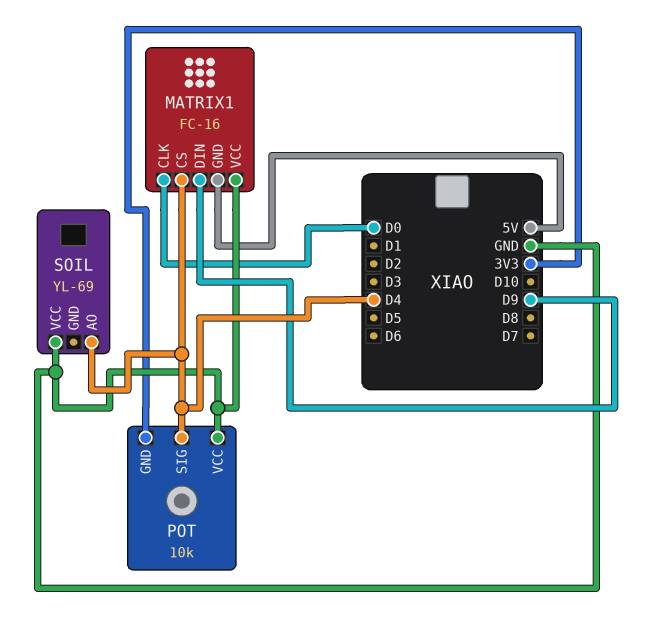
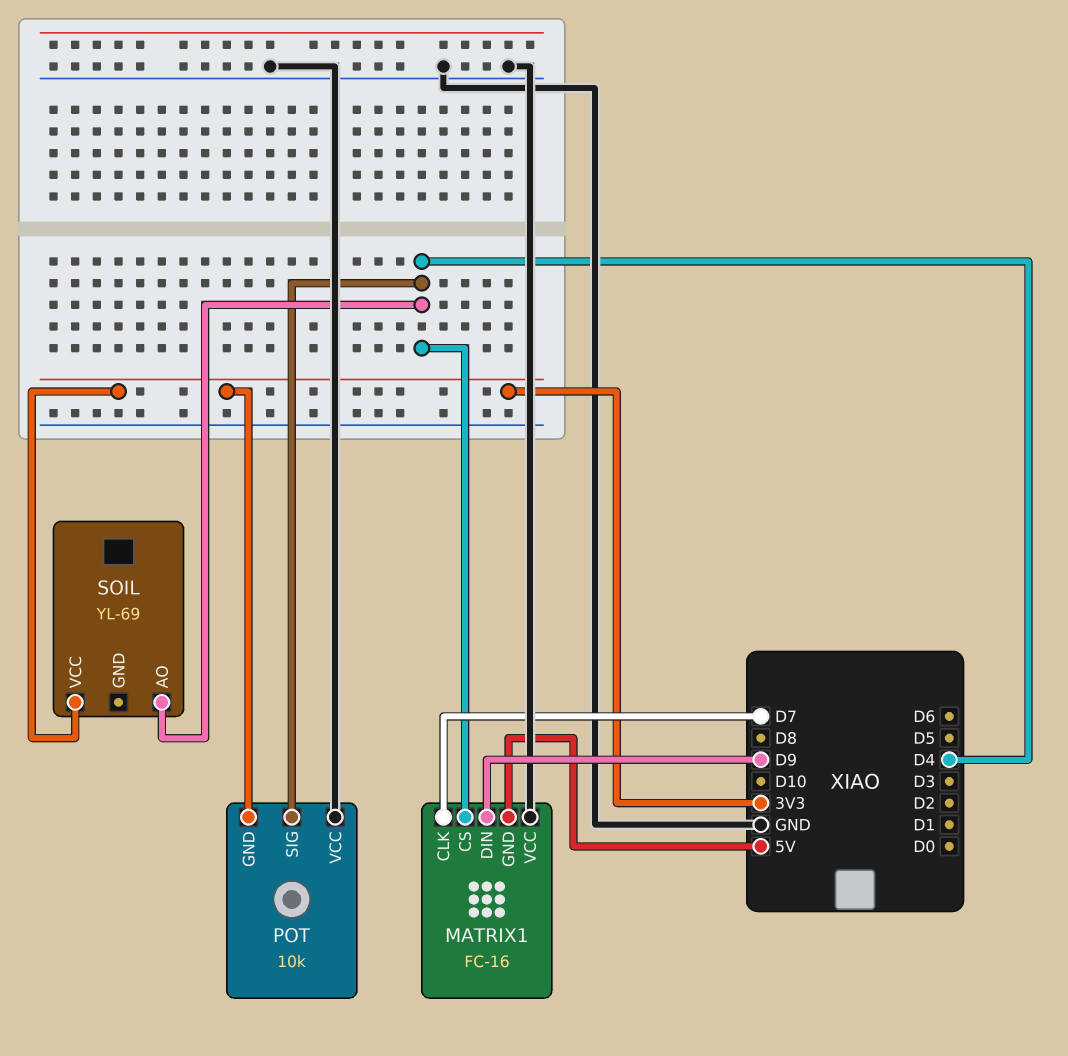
MATRIX1 pin CLK: D0 -> D7
SOIL pin VCC: GND -> 3V3

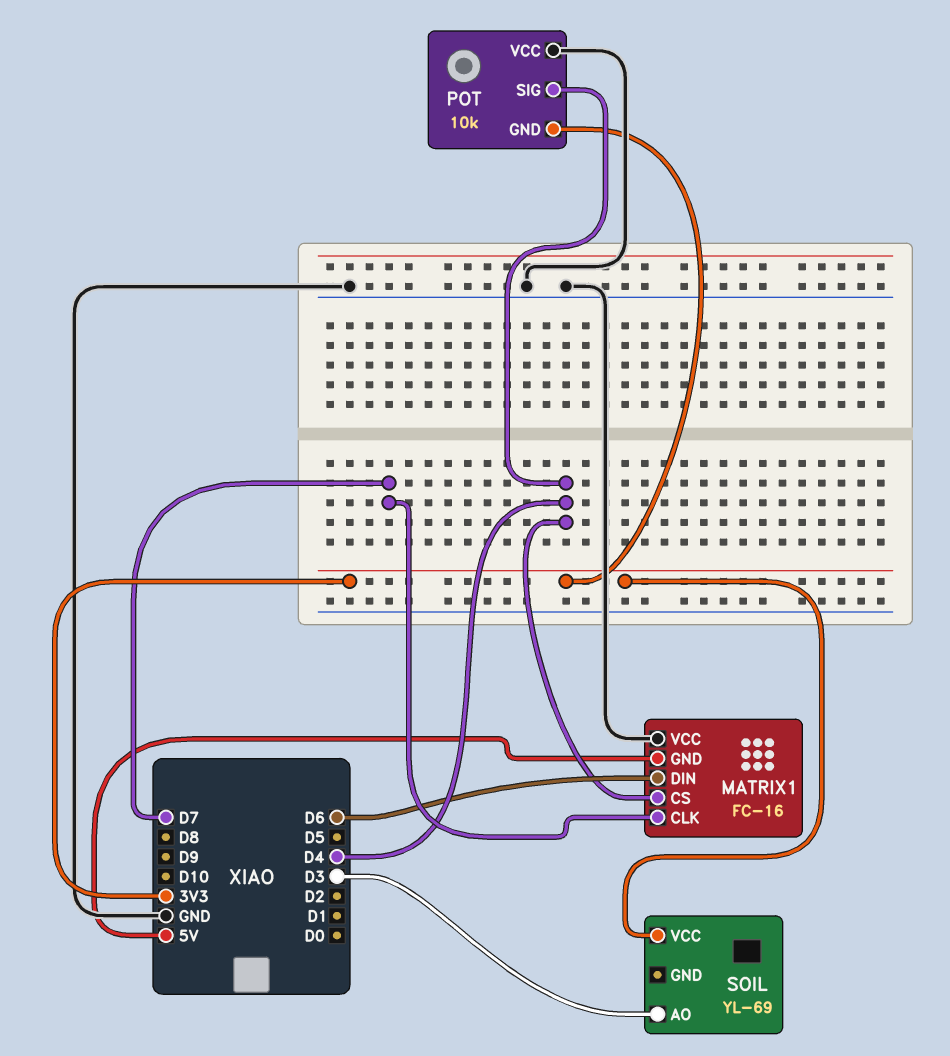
MATRIX1 pin DIN: D9 -> D6
SOIL pin AO: D4 -> D3

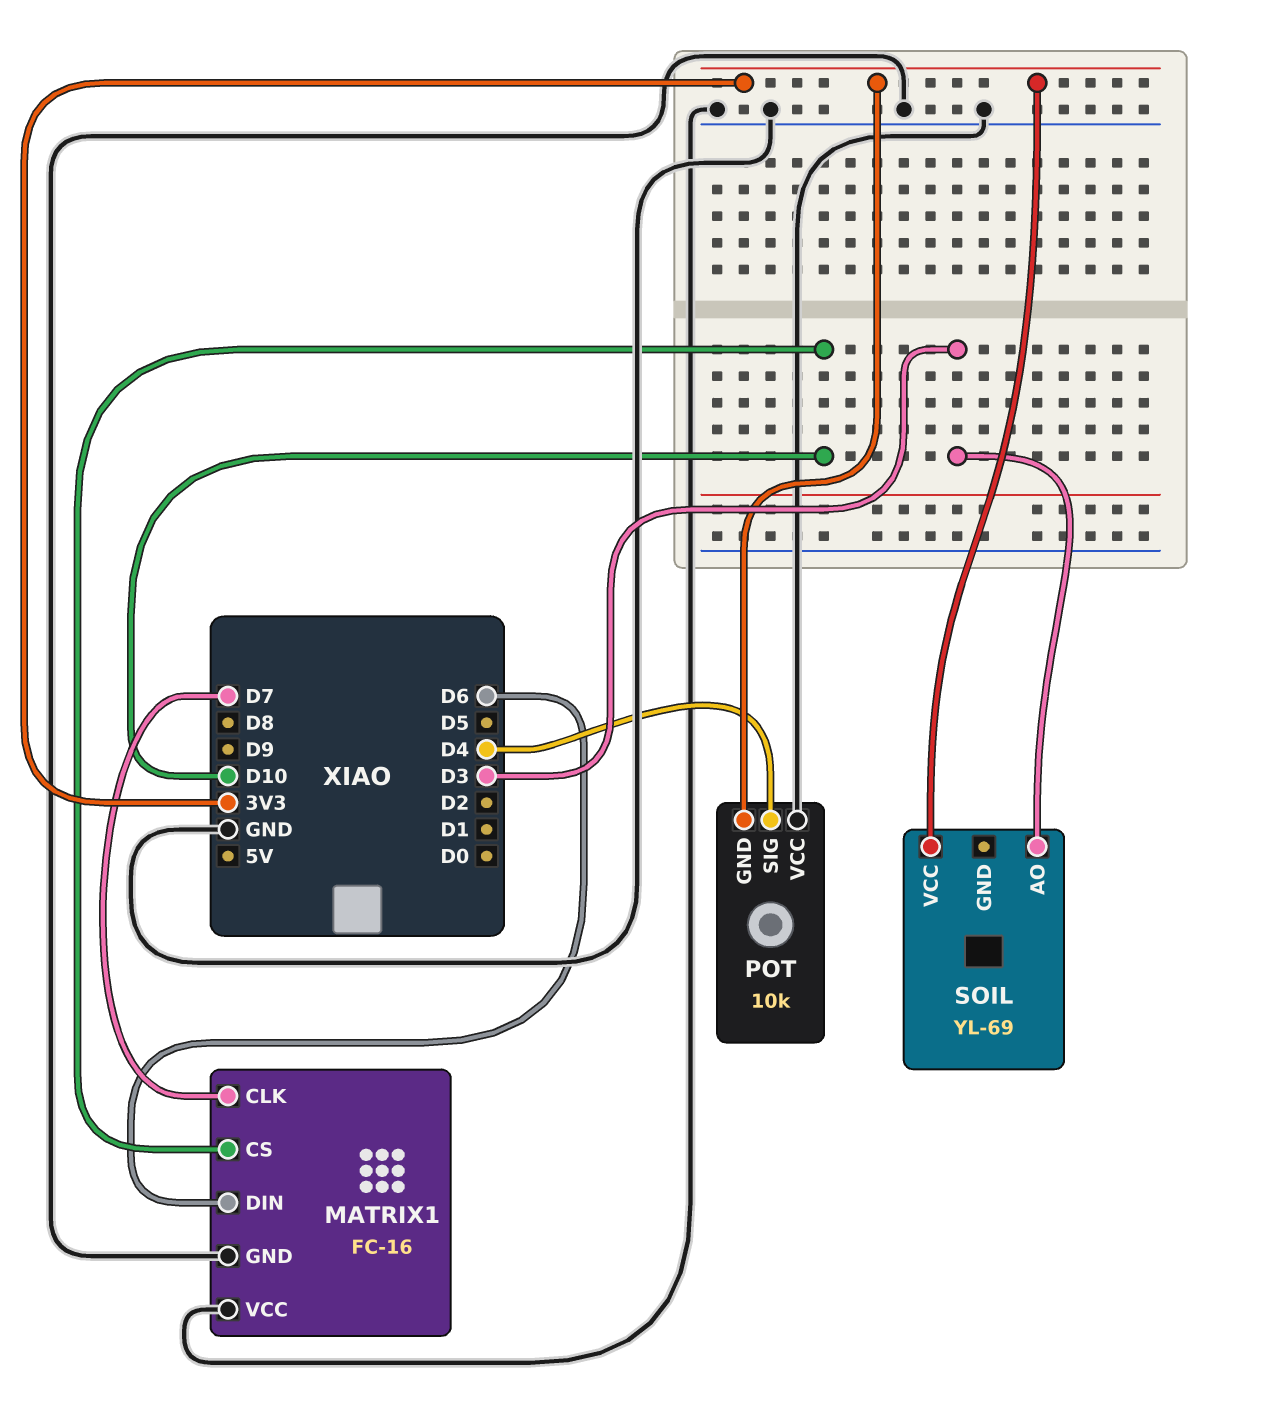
MATRIX1 pin CS: D4 -> D10
MATRIX1 pin GND: 5V -> GND

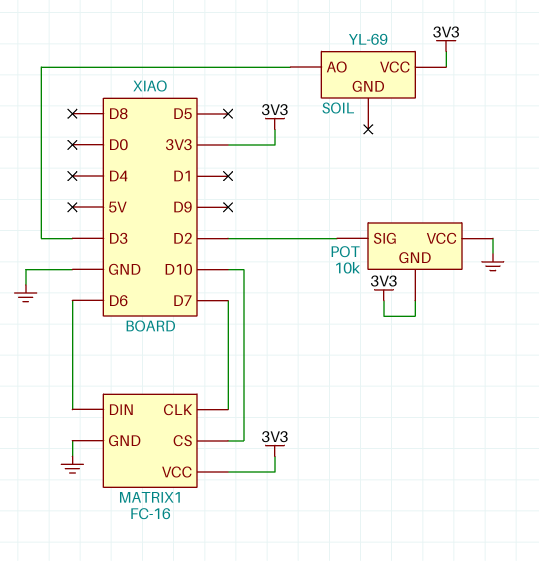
MATRIX1 pin VCC: GND -> 3V3
POT pin SIG: D4 -> D2

